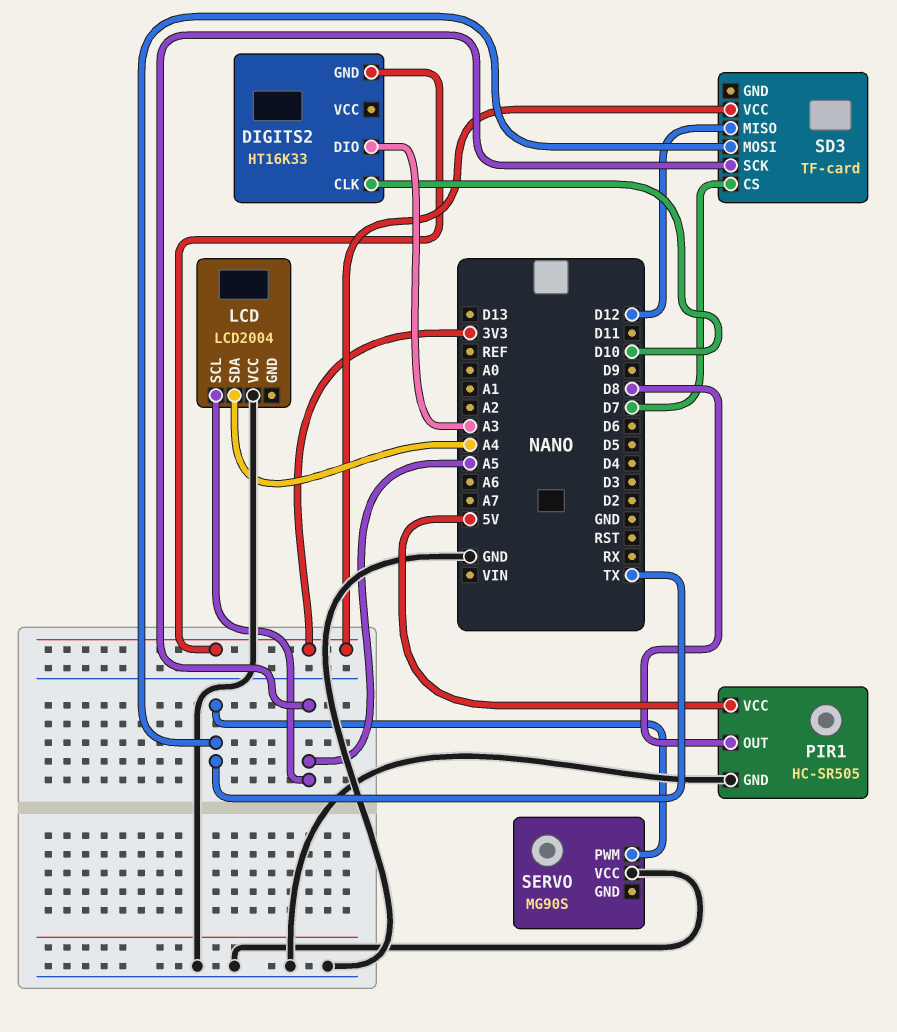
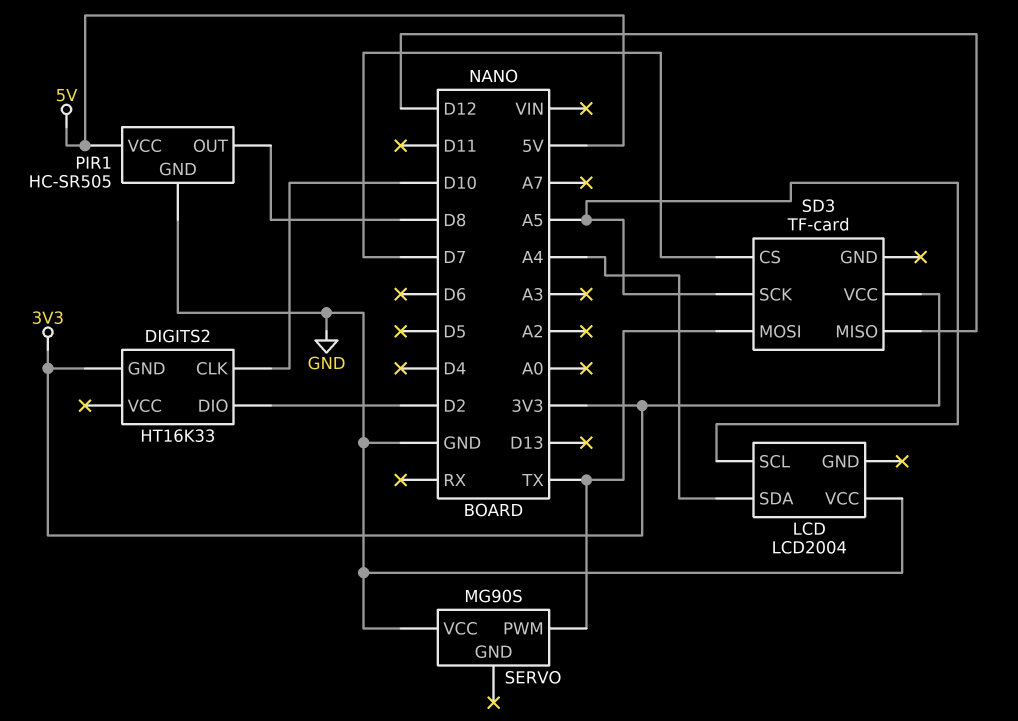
DIGITS2 pin DIO: A3 -> D2

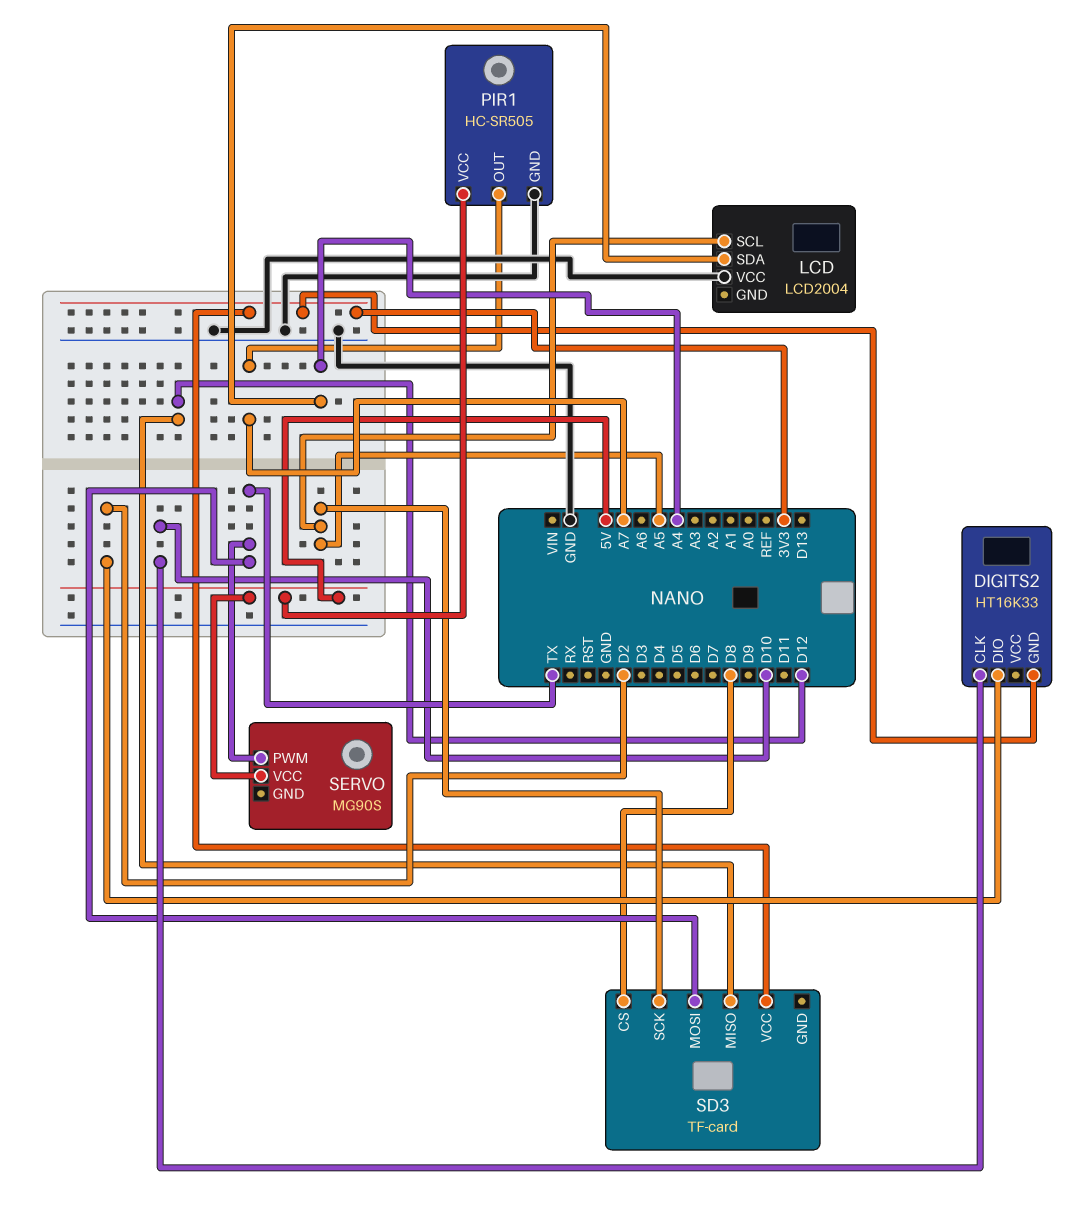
PIR1 pin OUT: D8 -> A7
SD3 pin CS: D7 -> D8
SERVO pin VCC: GND -> 5V

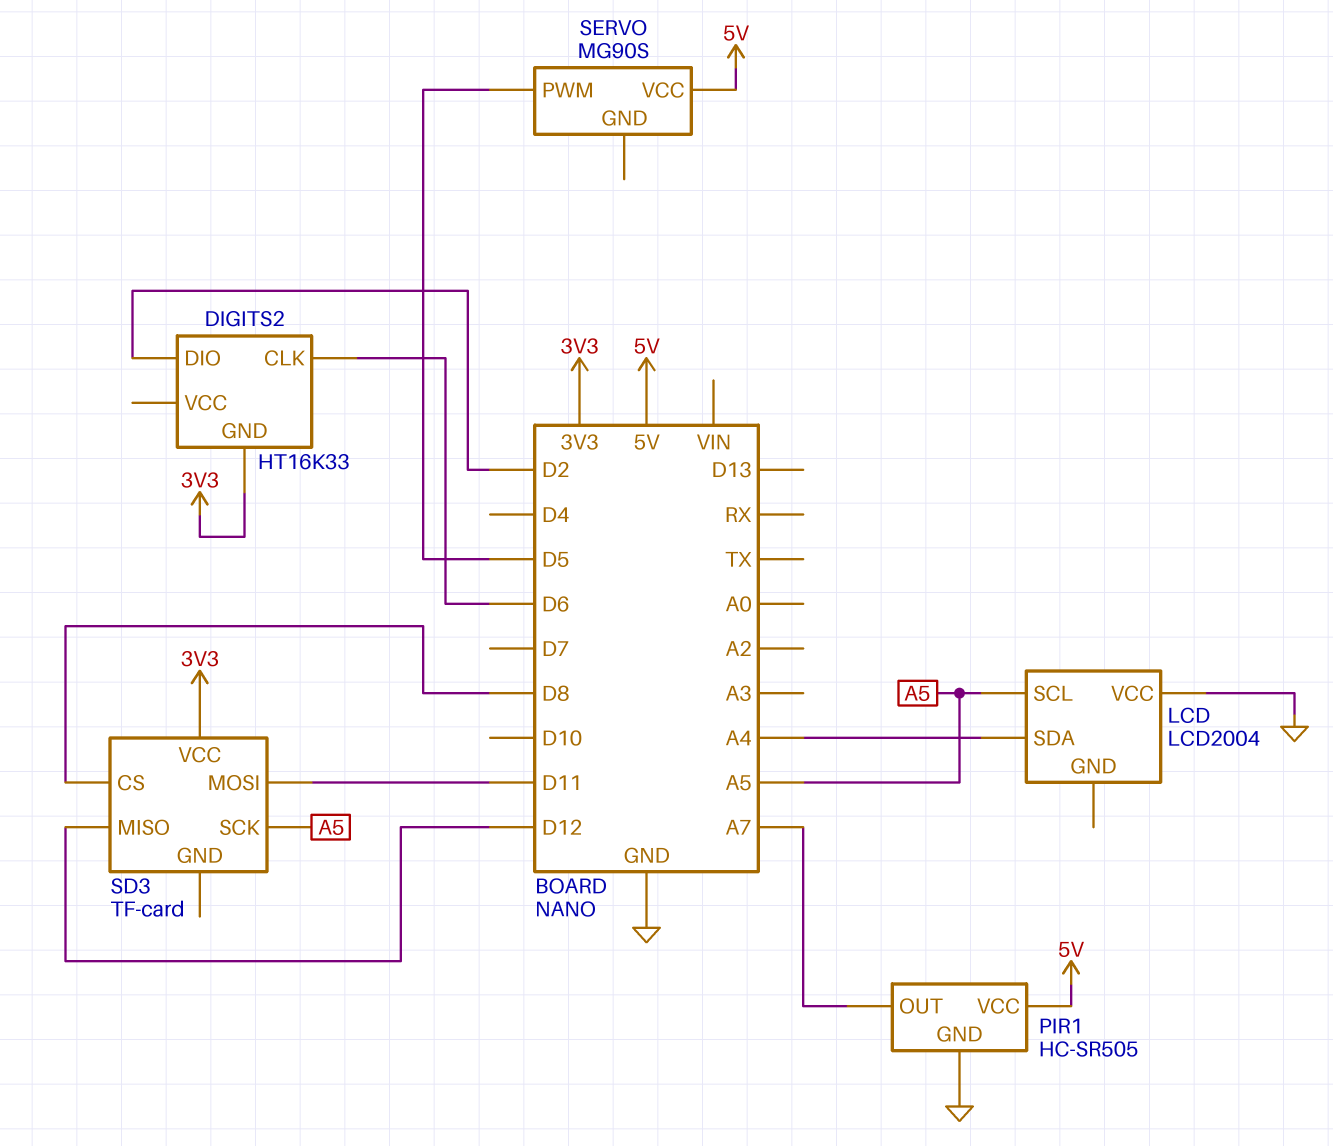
DIGITS2 pin CLK: D10 -> D6
SD3 pin MOSI: TX -> D11
SERVO pin PWM: TX -> D5

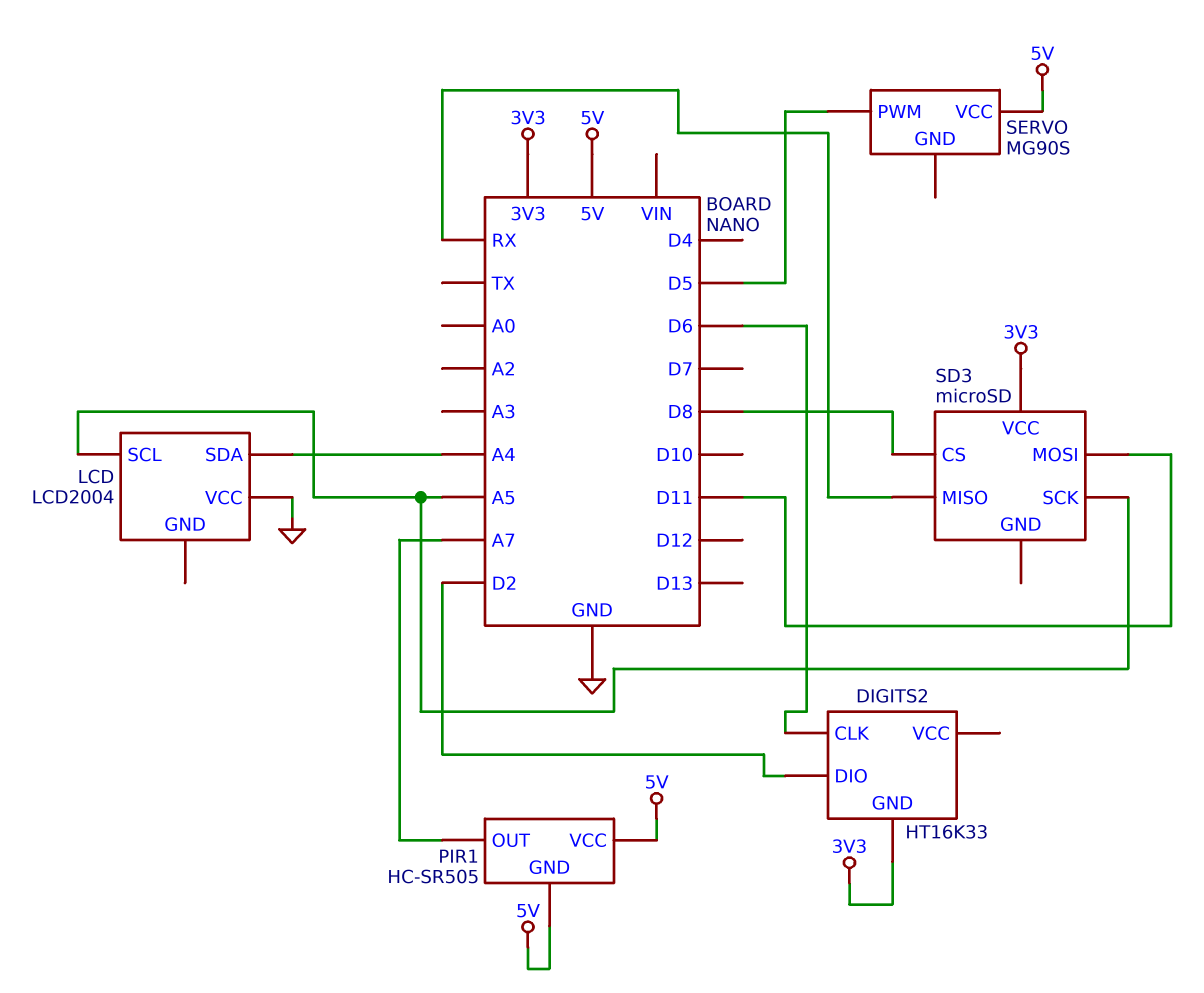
PIR1 pin GND: GND -> 5V
SD3: TF-card -> microSD
SD3 pin MISO: D12 -> RX

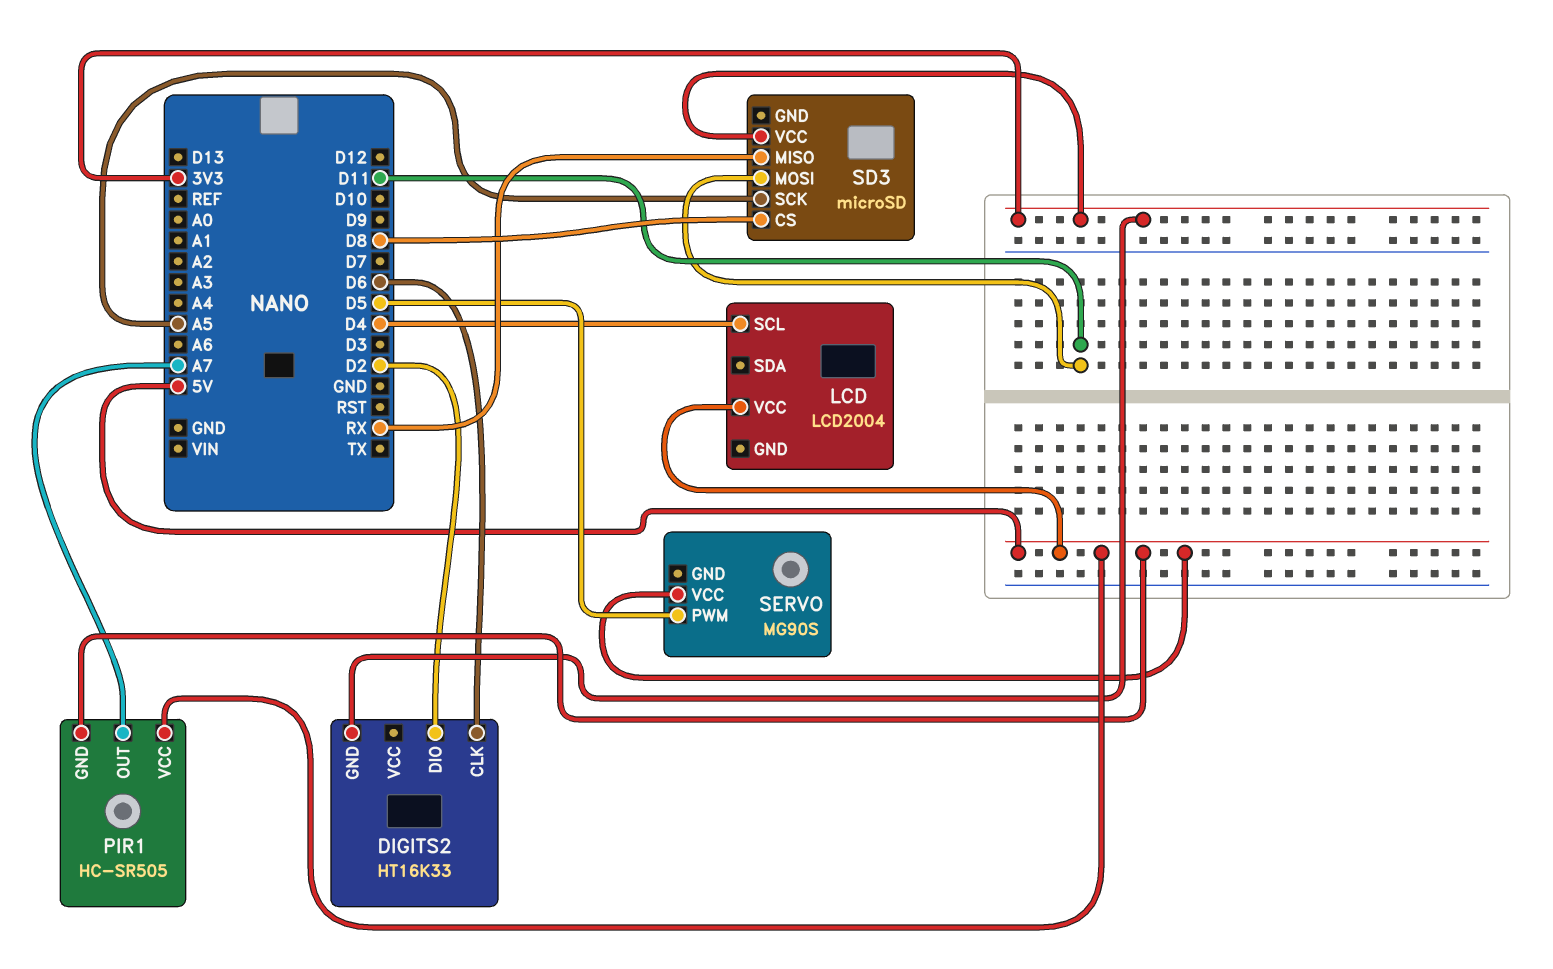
LCD pin SCL: A5 -> D4
LCD pin SDA: A4 -> none
LCD pin VCC: GND -> 5V

